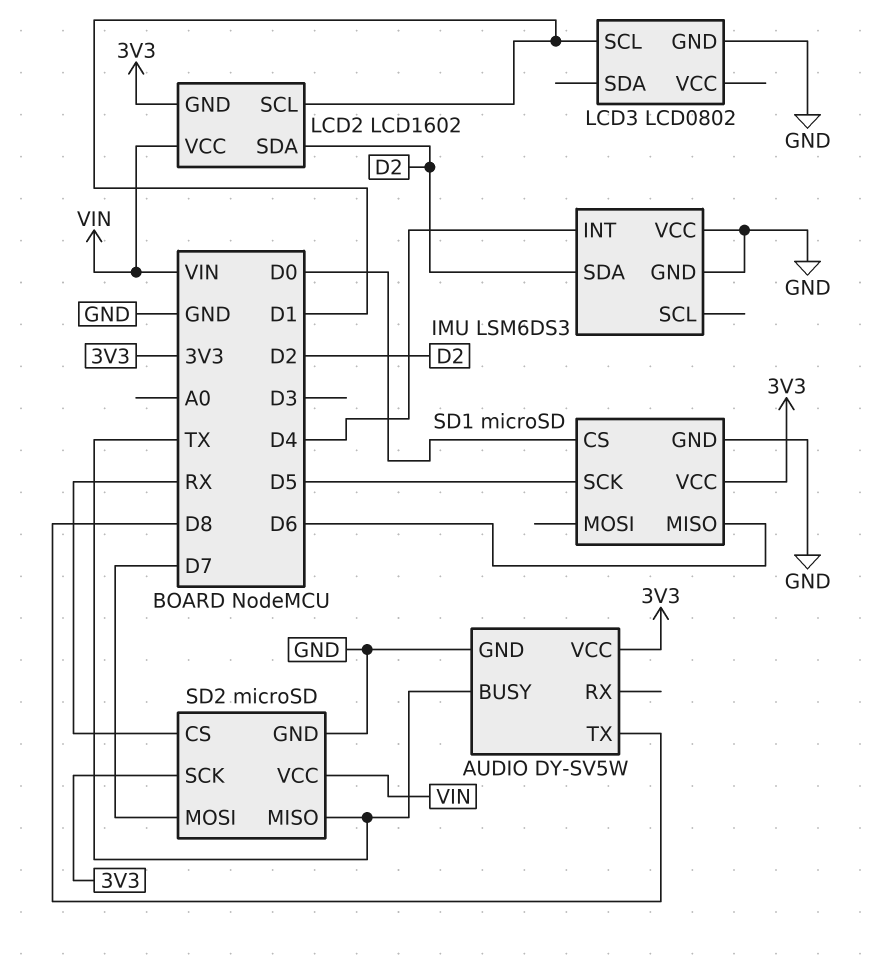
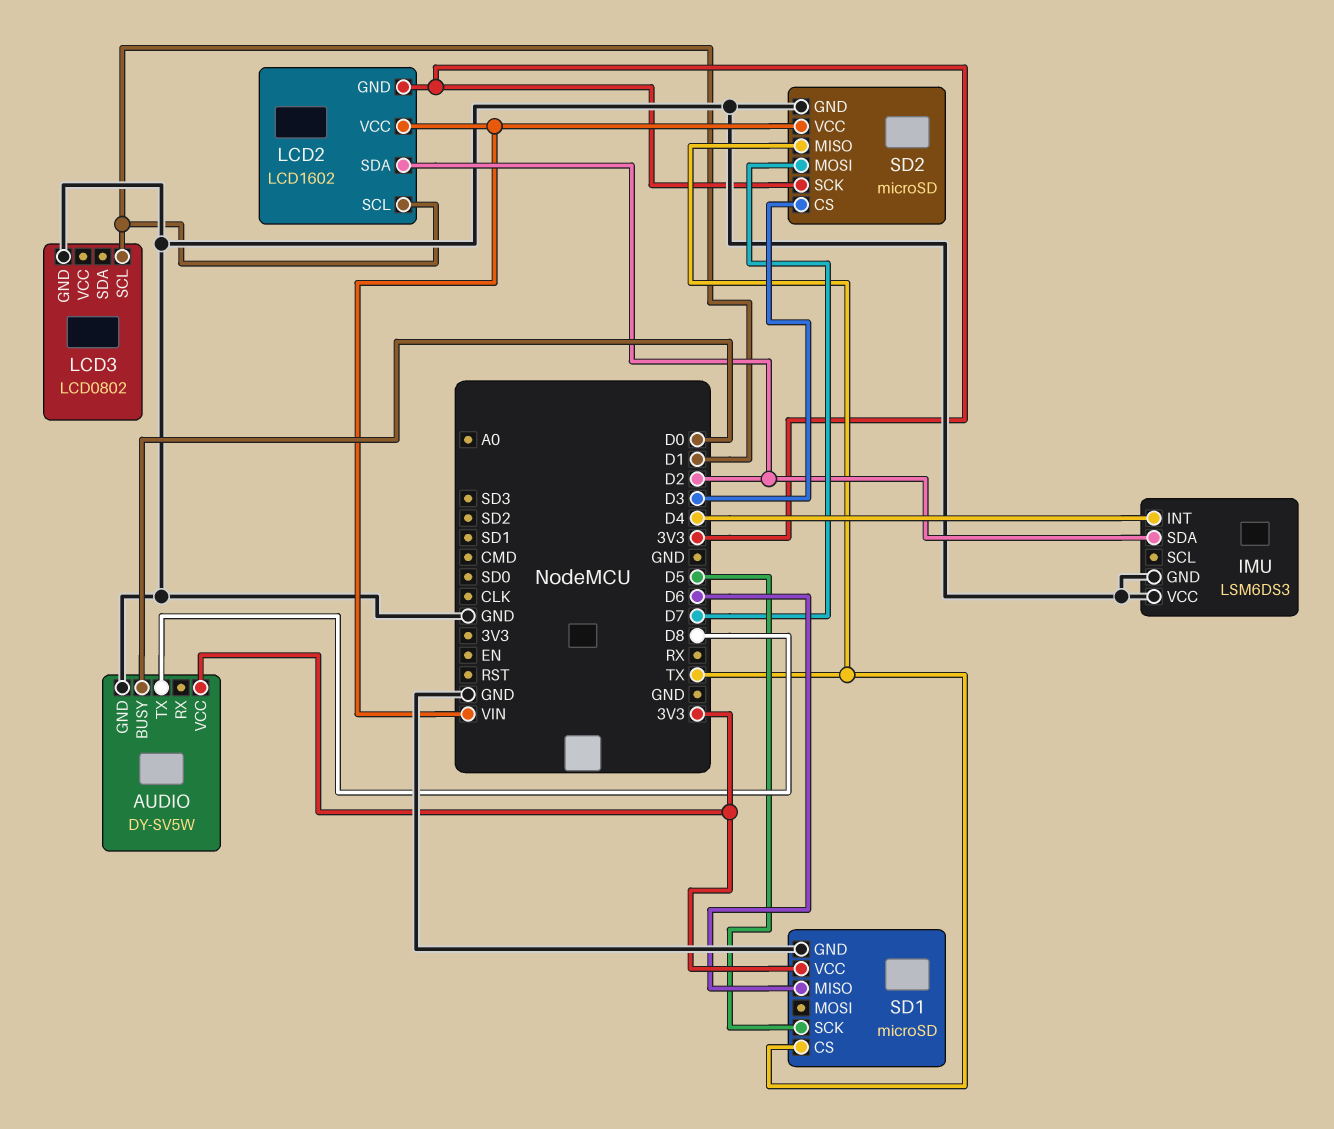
AUDIO pin BUSY: TX -> D0
SD1 pin CS: D0 -> TX
SD2 pin CS: RX -> D3

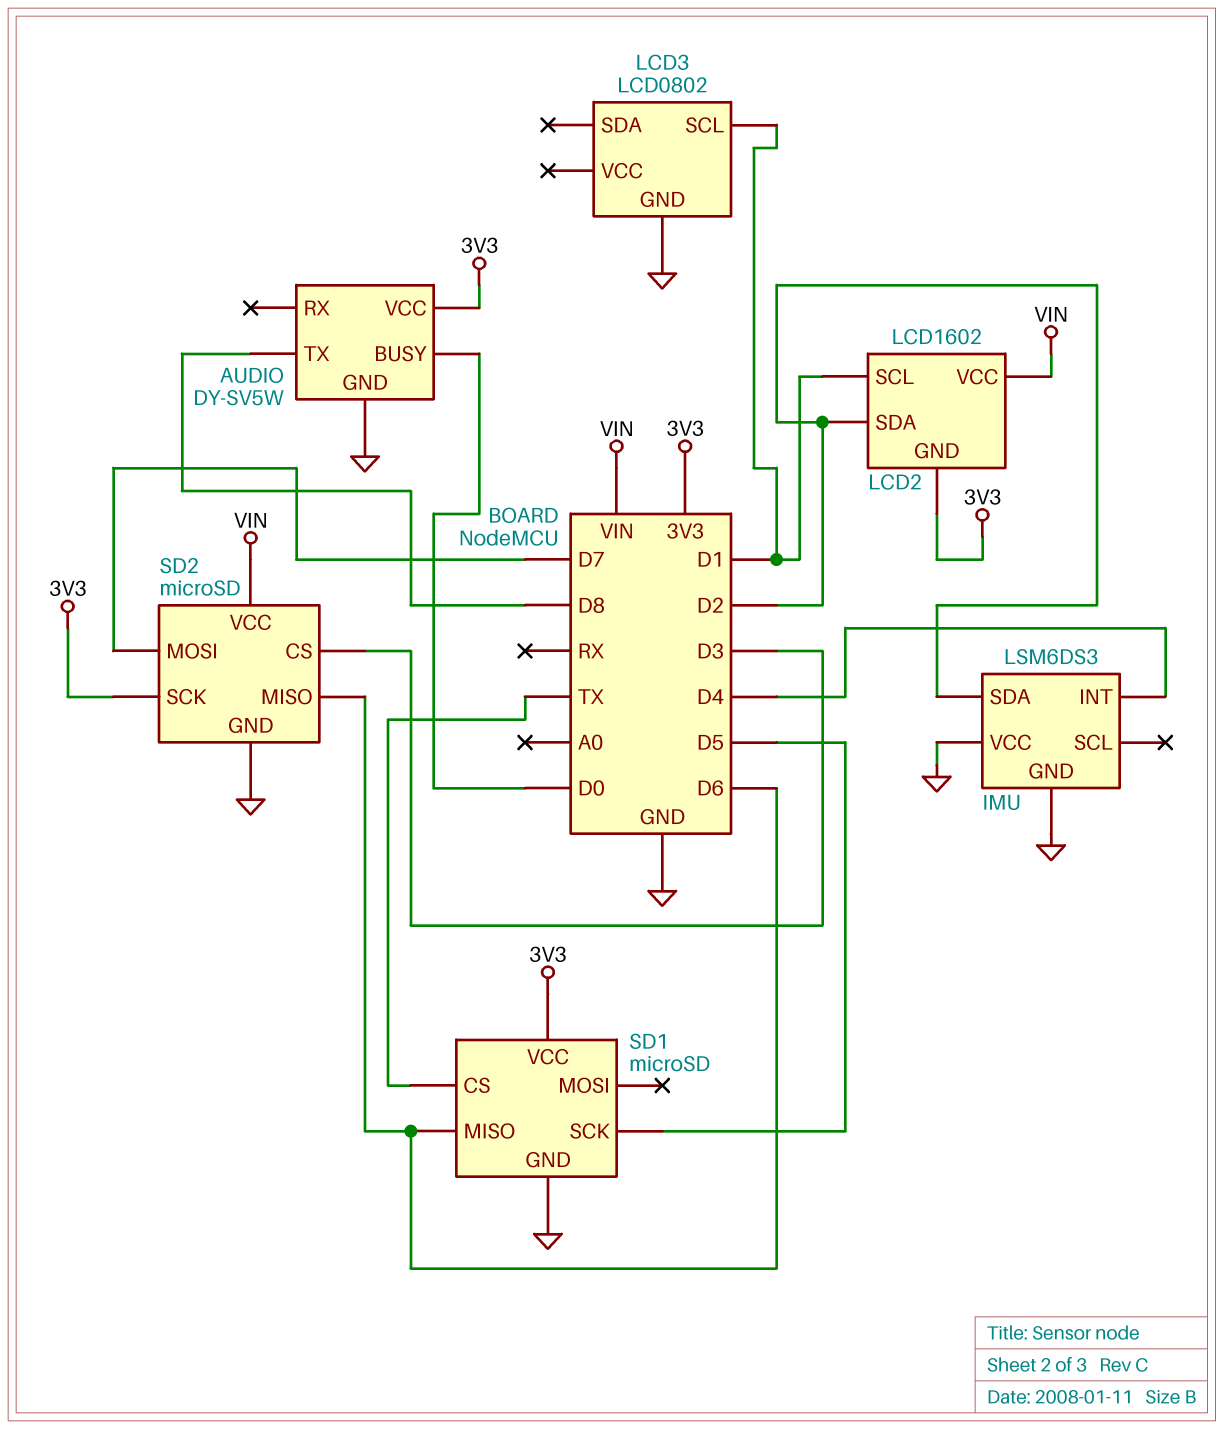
SD2 pin MISO: TX -> D6

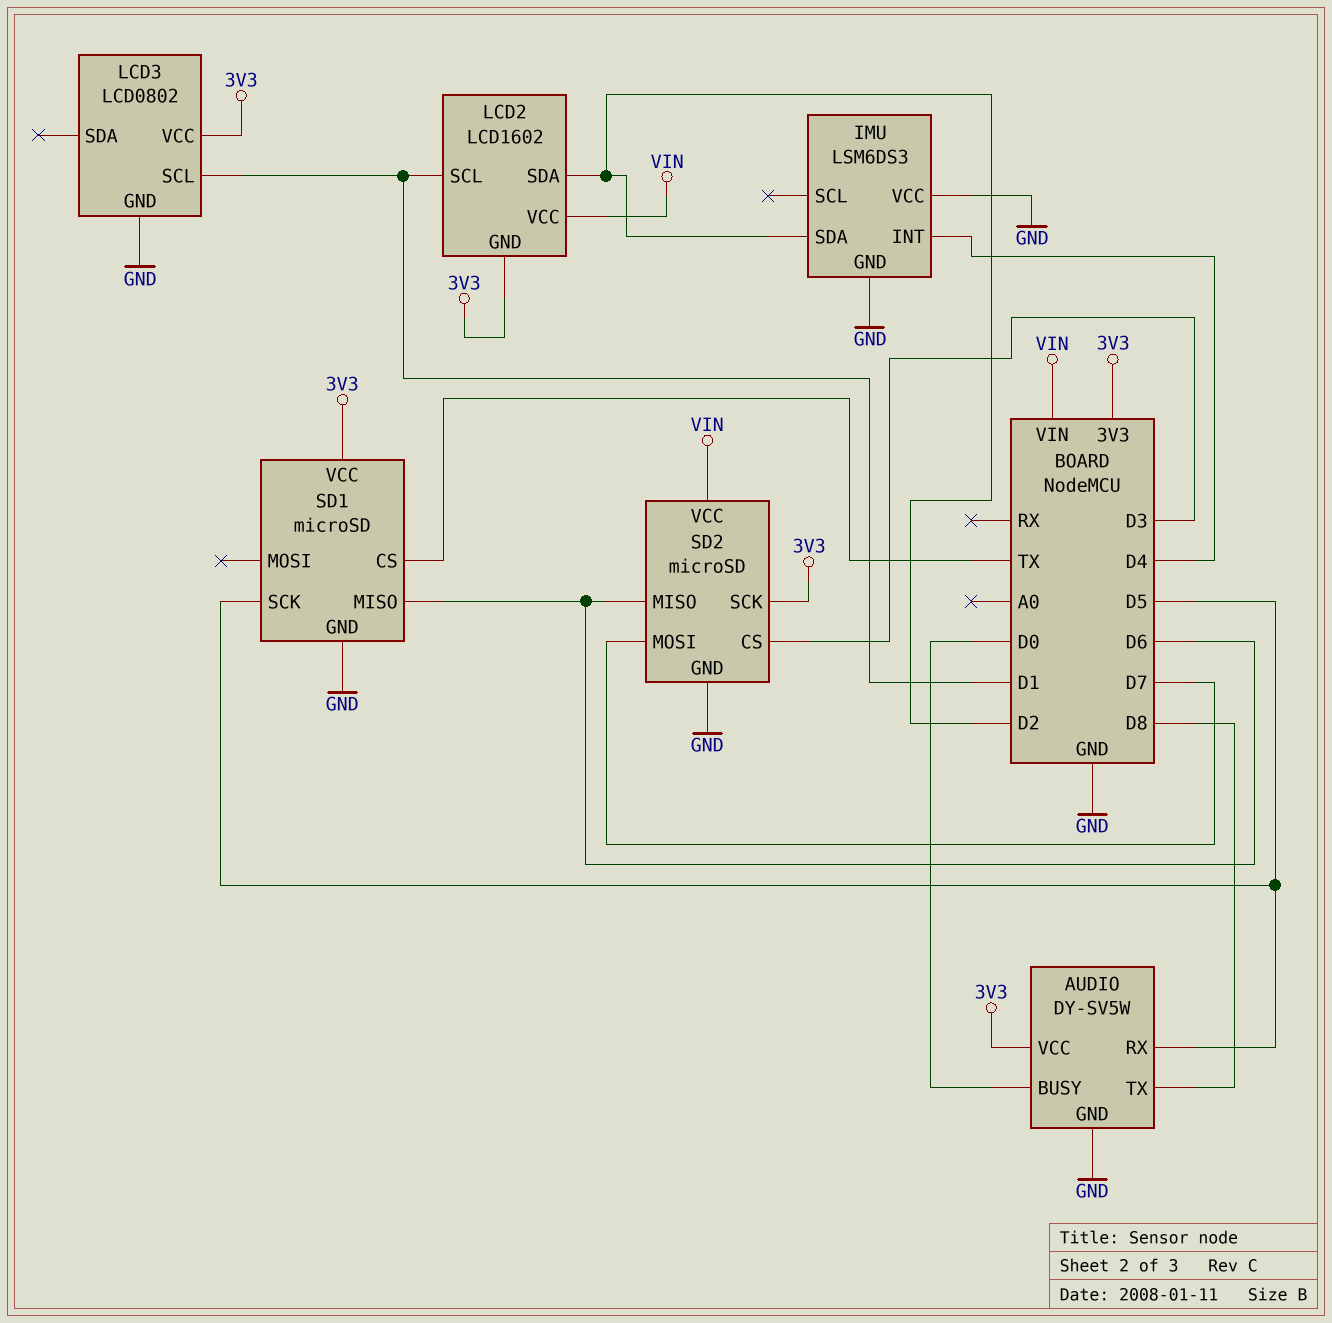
AUDIO pin RX: none -> D5
LCD3 pin VCC: none -> 3V3

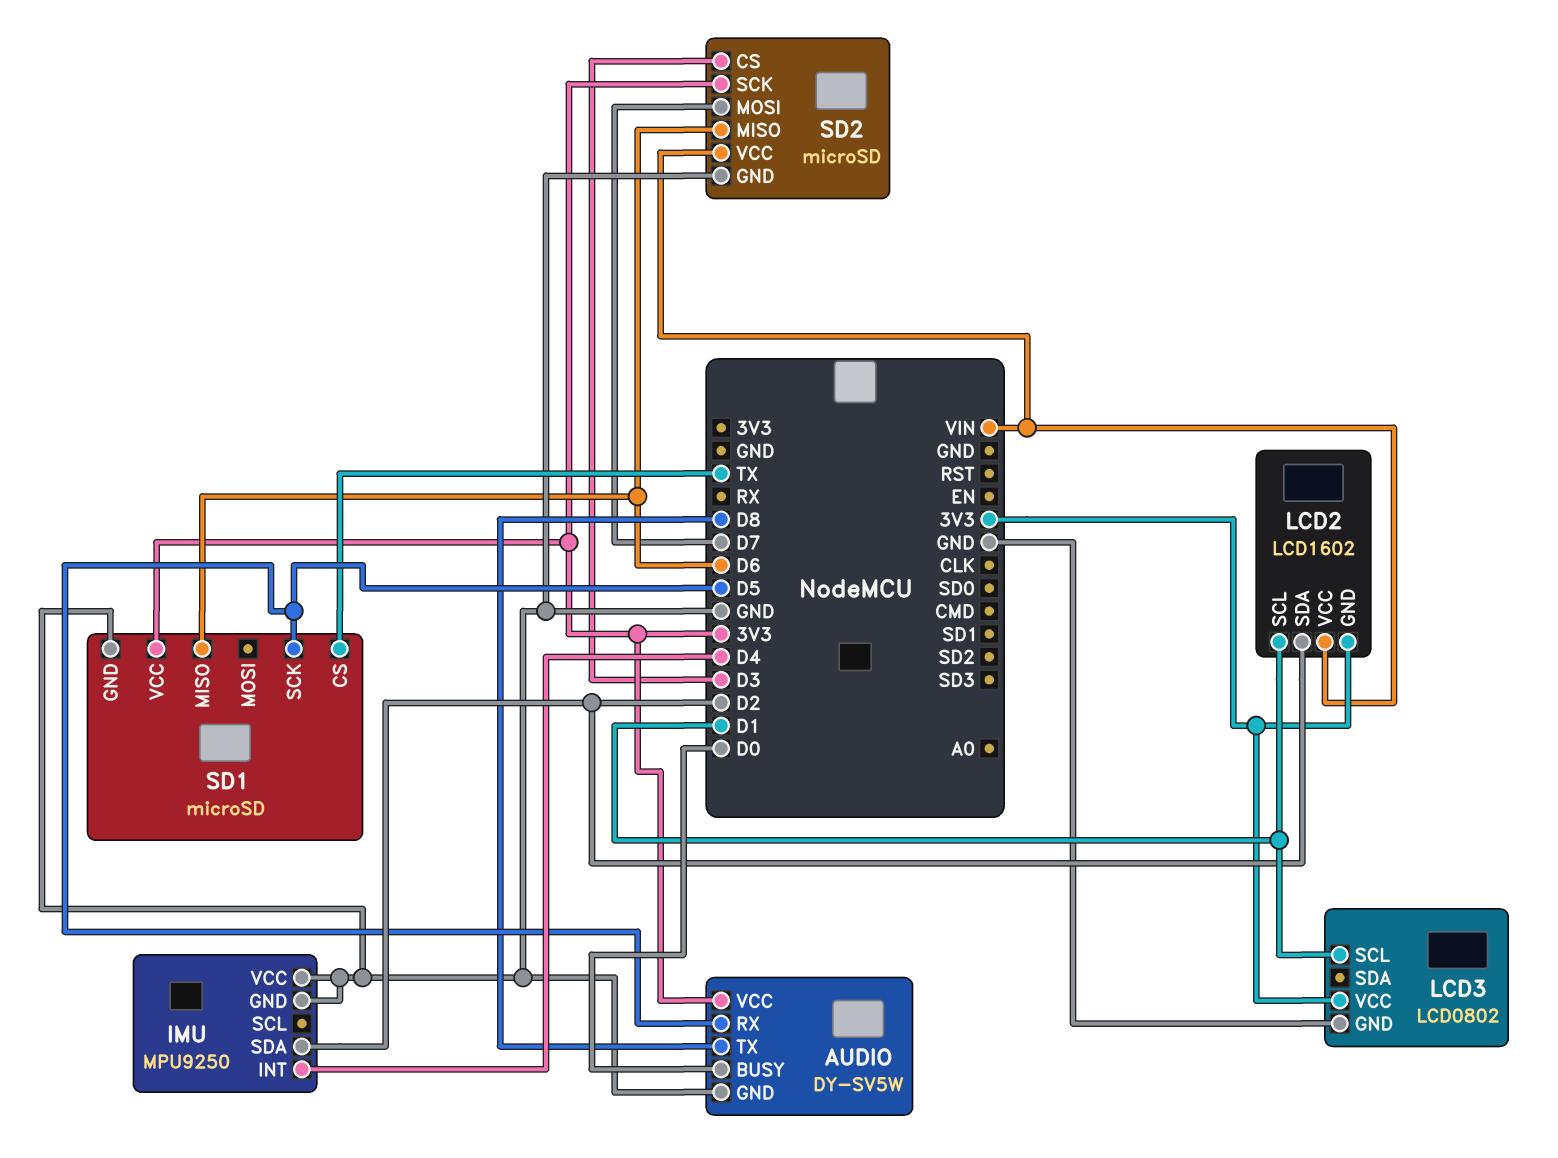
IMU: LSM6DS3 -> MPU9250

